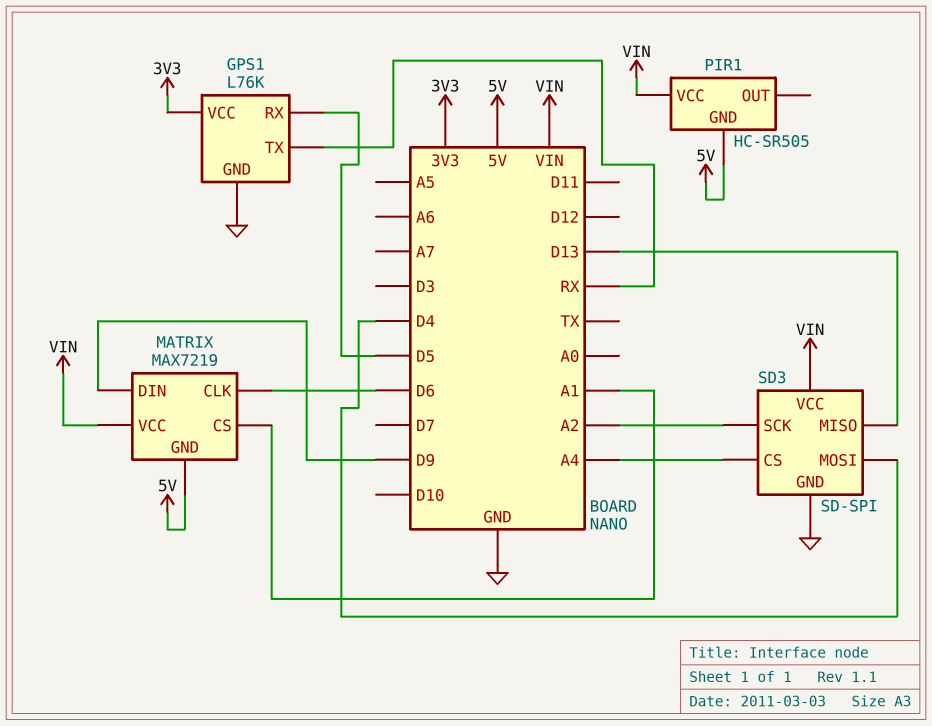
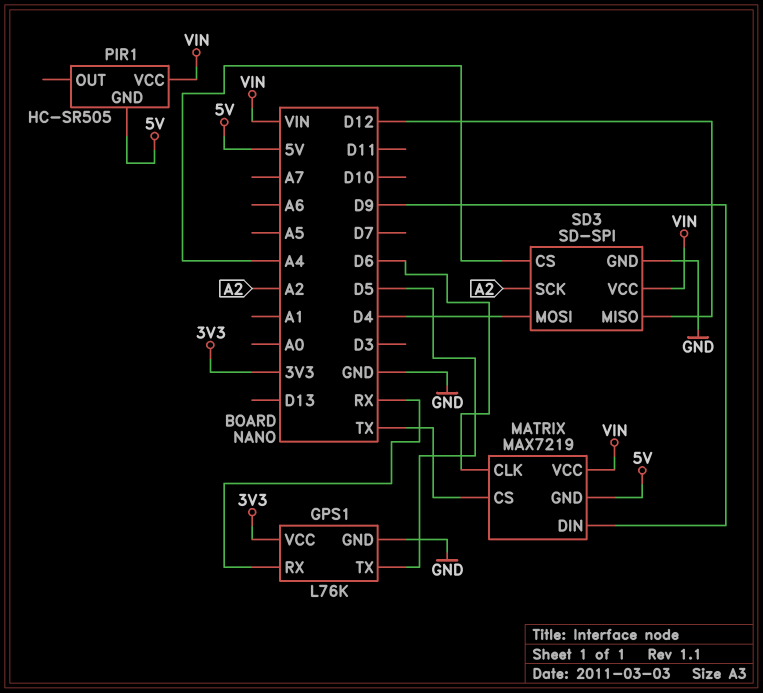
GPS1 pin RX: D5 -> RX
GPS1 pin TX: RX -> D5
MATRIX pin CS: A1 -> TX
SD3 pin MISO: D13 -> D12

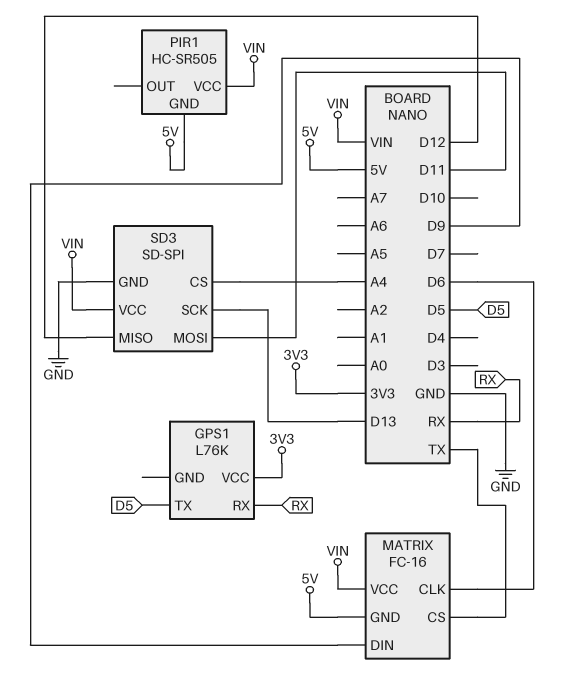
GPS1 pin GND: GND -> none
MATRIX: MAX7219 -> FC-16
SD3 pin MOSI: D4 -> D11
SD3 pin SCK: A2 -> D13

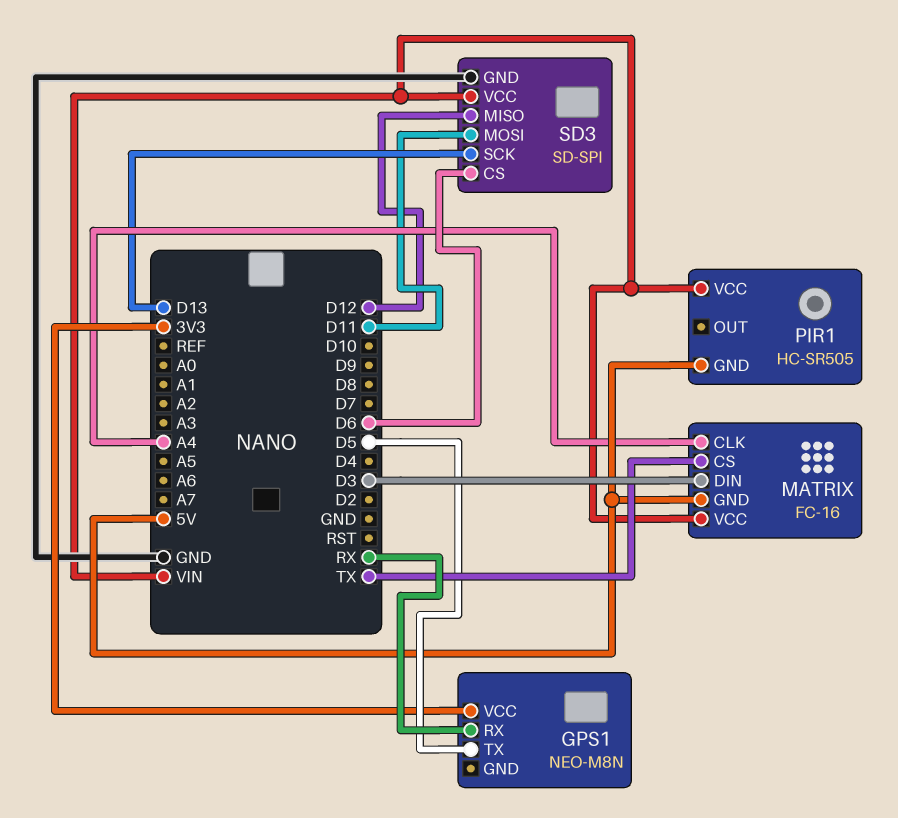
GPS1: L76K -> NEO-M8N
MATRIX pin CLK: D6 -> A4
MATRIX pin DIN: D9 -> D3
SD3 pin CS: A4 -> D6

